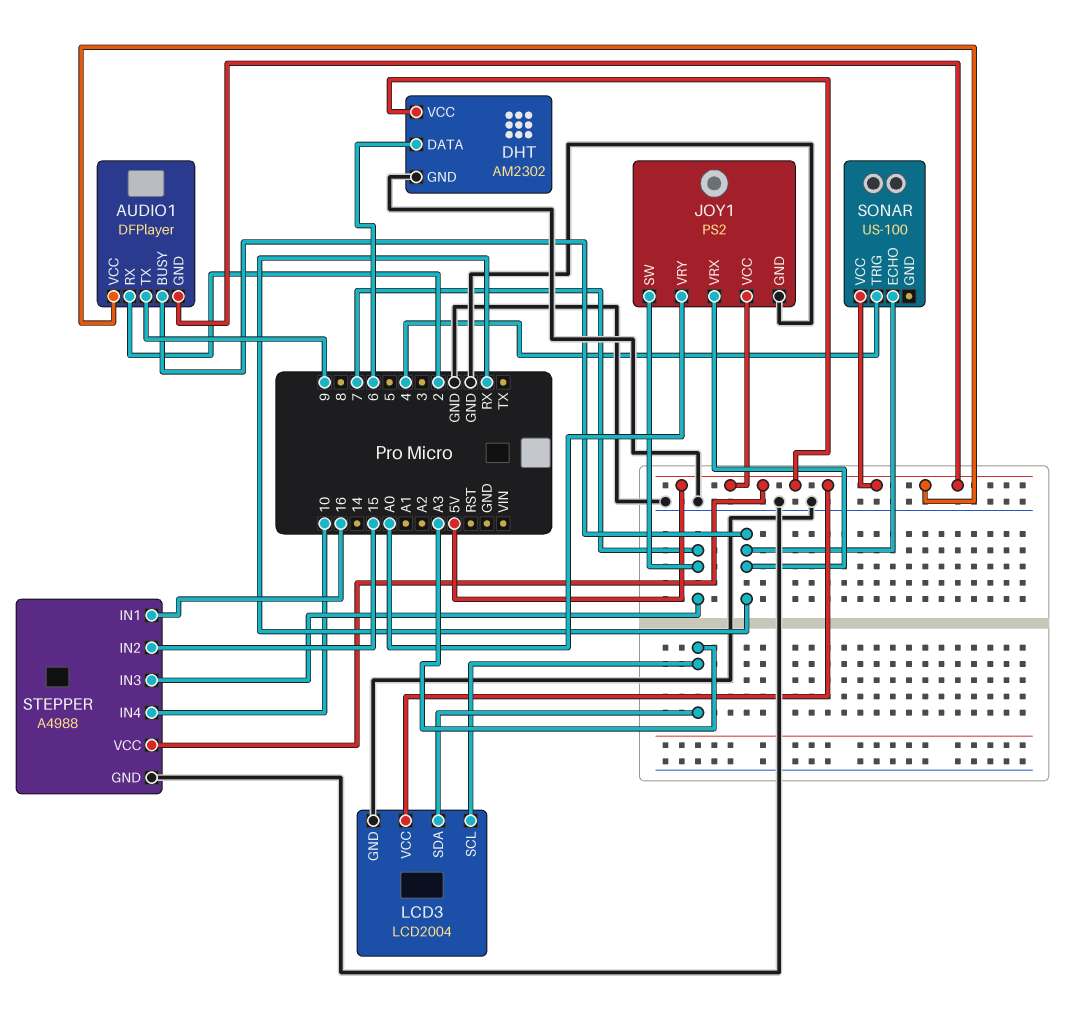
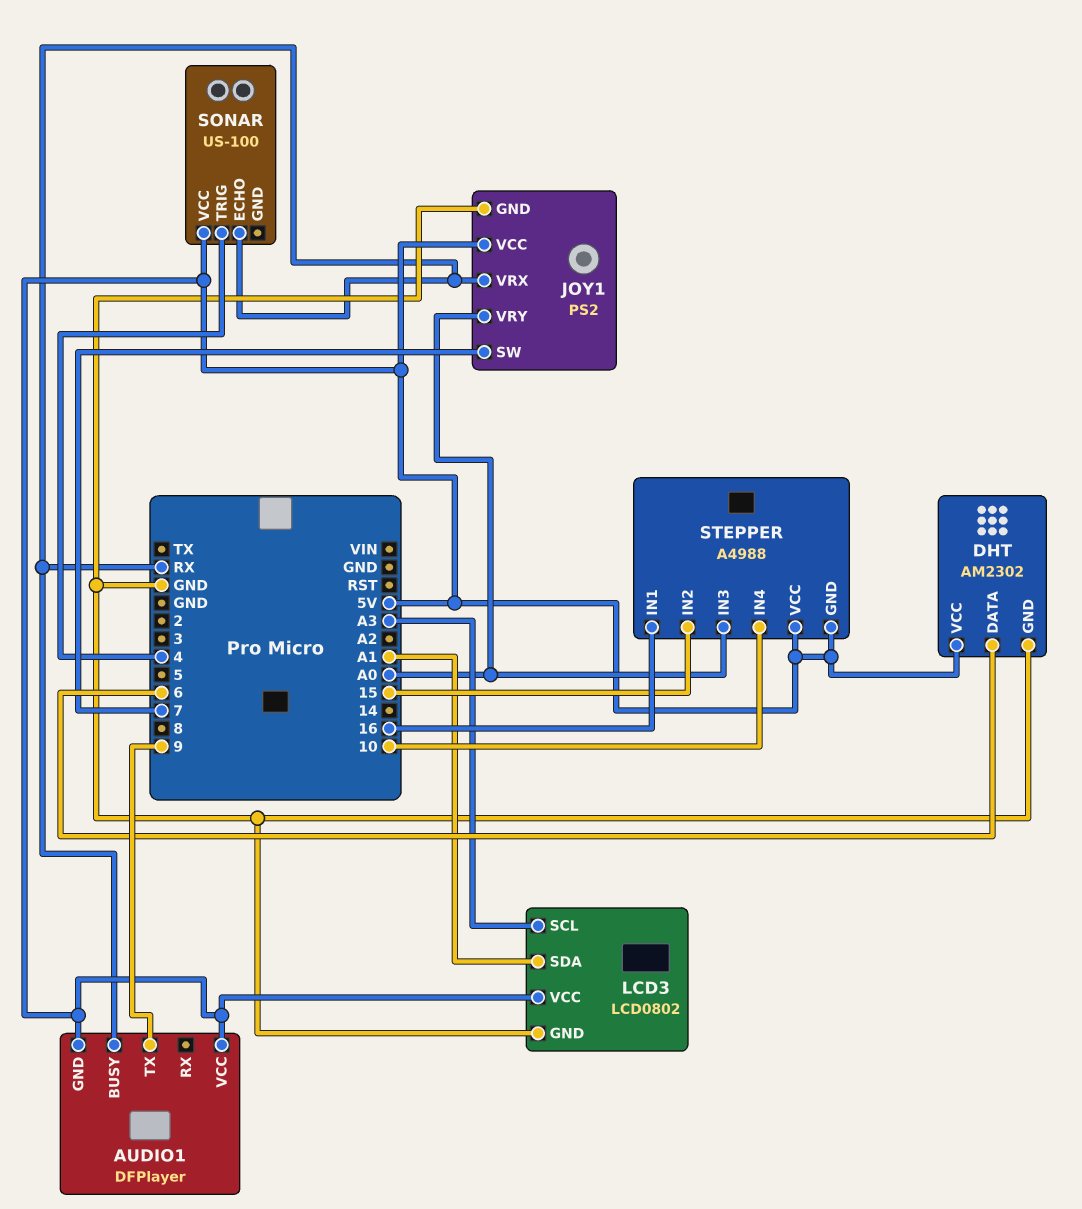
AUDIO1 pin RX: 2 -> none
LCD3: LCD2004 -> LCD0802
LCD3 pin SDA: A3 -> A1
STEPPER pin GND: GND -> 5V
STEPPER pin IN3: 7 -> A0

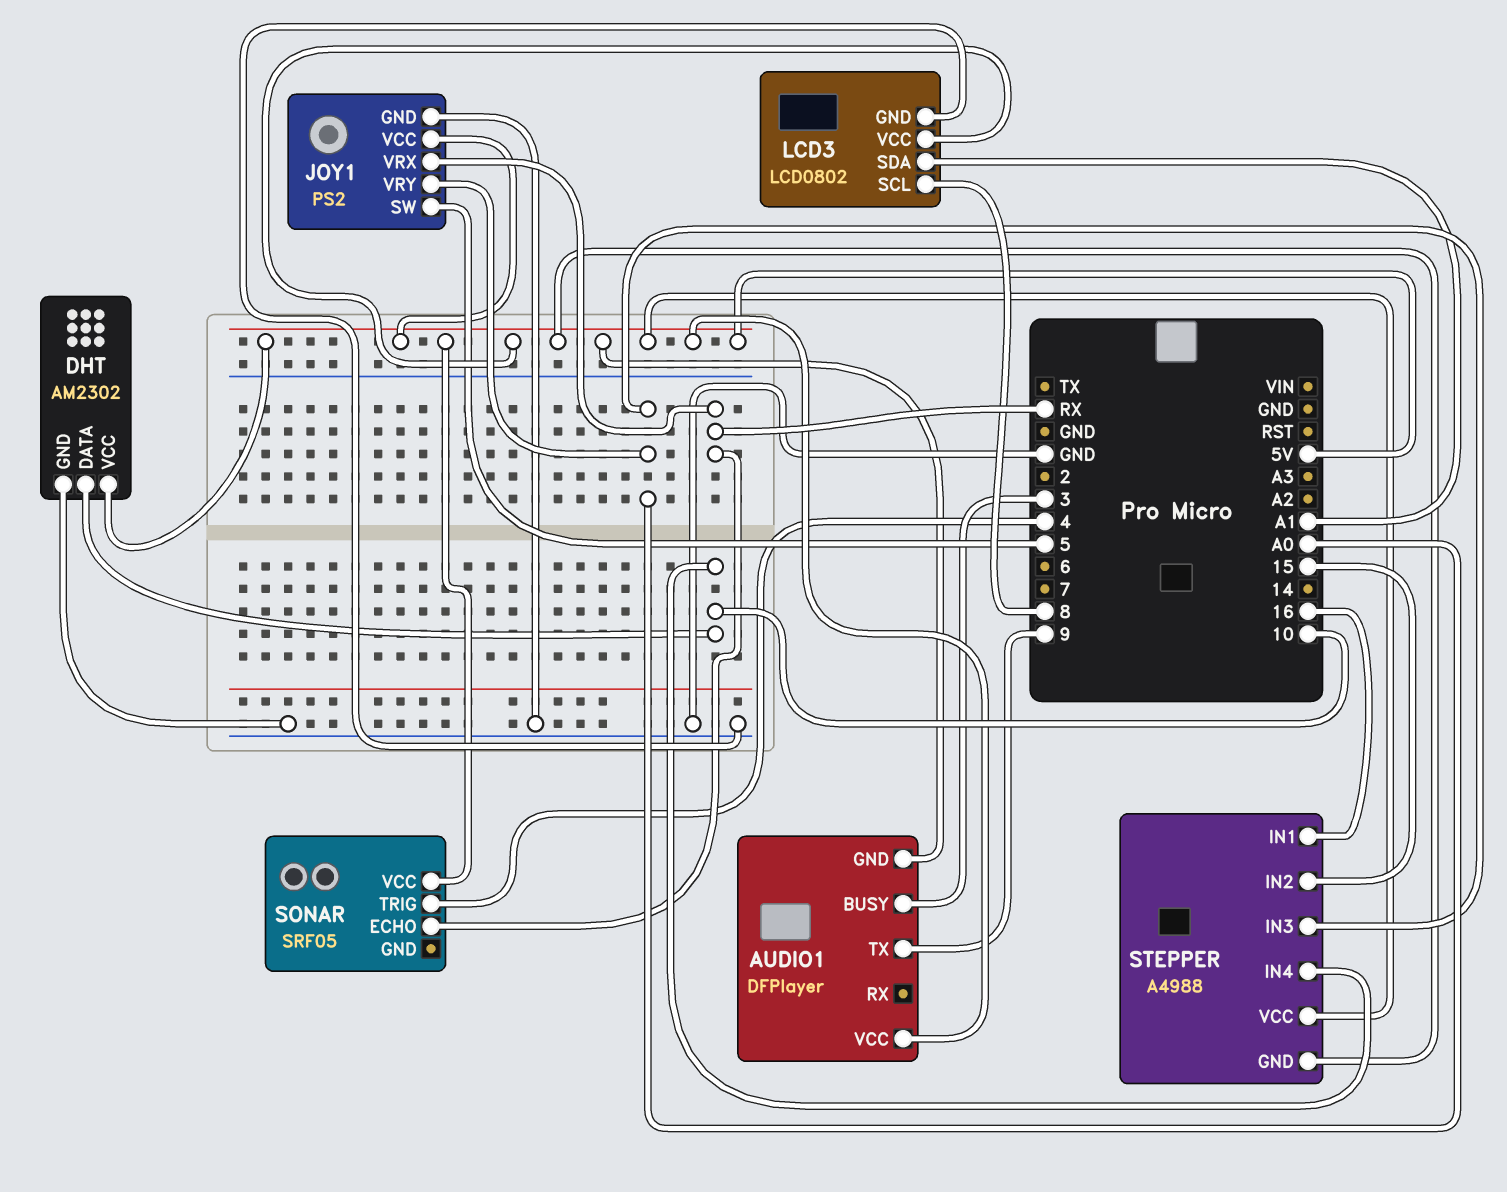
AUDIO1 pin BUSY: RX -> 3
DHT pin DATA: 6 -> 10
JOY1 pin SW: 7 -> 5
LCD3 pin SCL: A3 -> 8
SONAR: US-100 -> SRF05

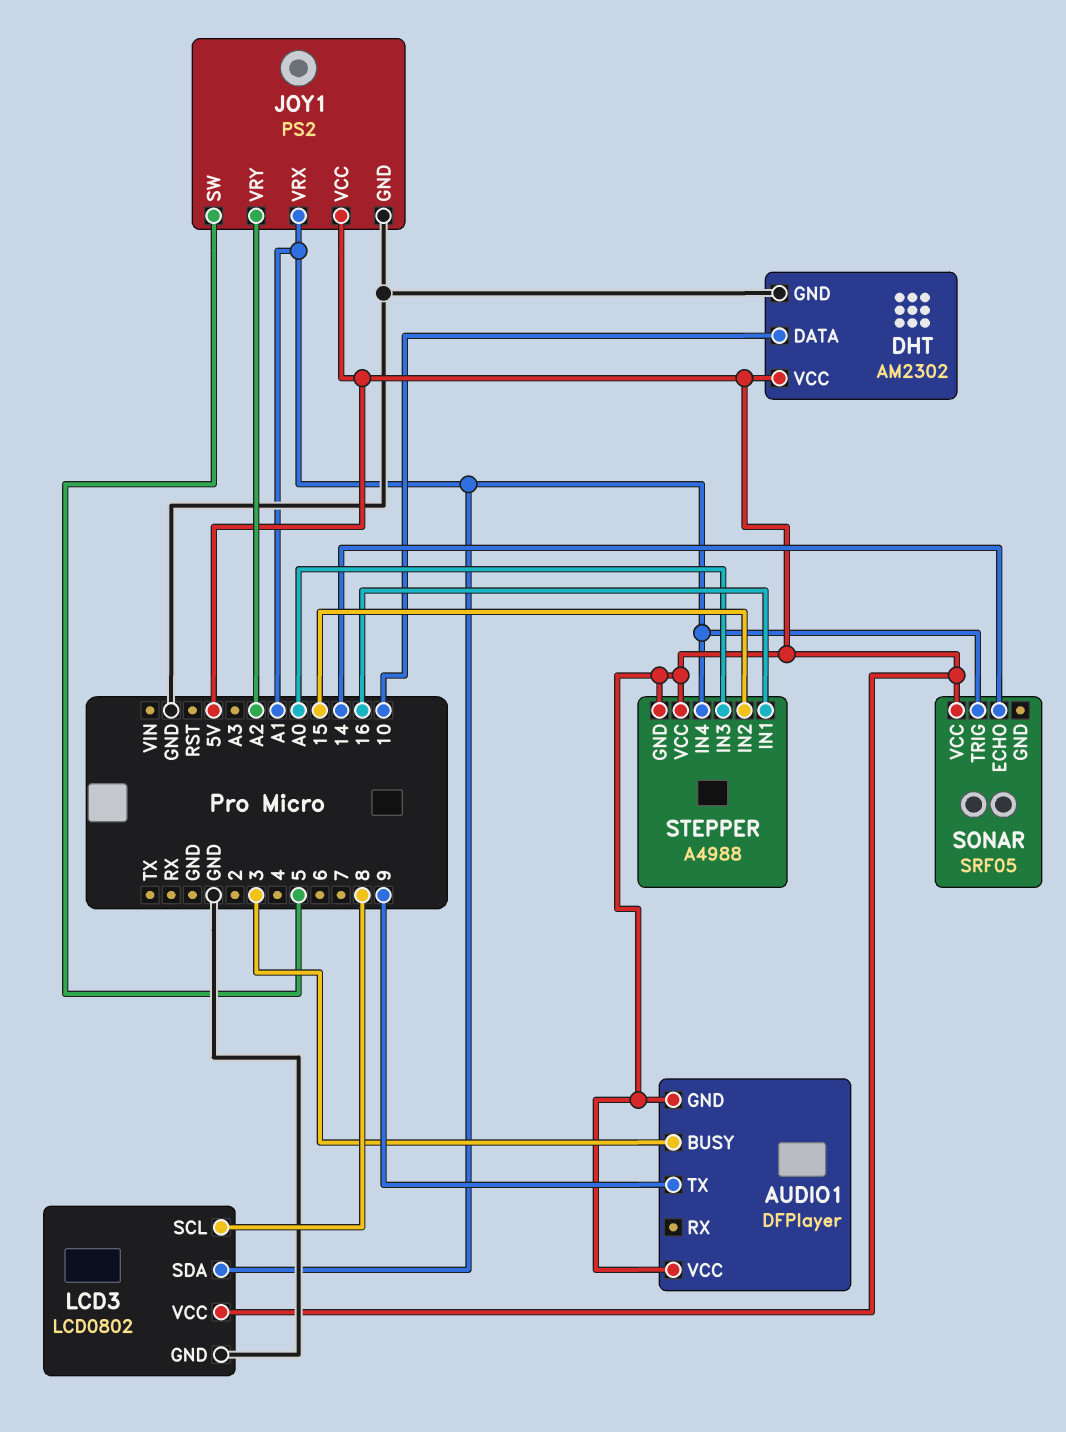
JOY1 pin VRX: RX -> A1
JOY1 pin VRY: A0 -> A2
SONAR pin ECHO: RX -> 14
SONAR pin TRIG: 4 -> A1
STEPPER pin IN4: 10 -> A1

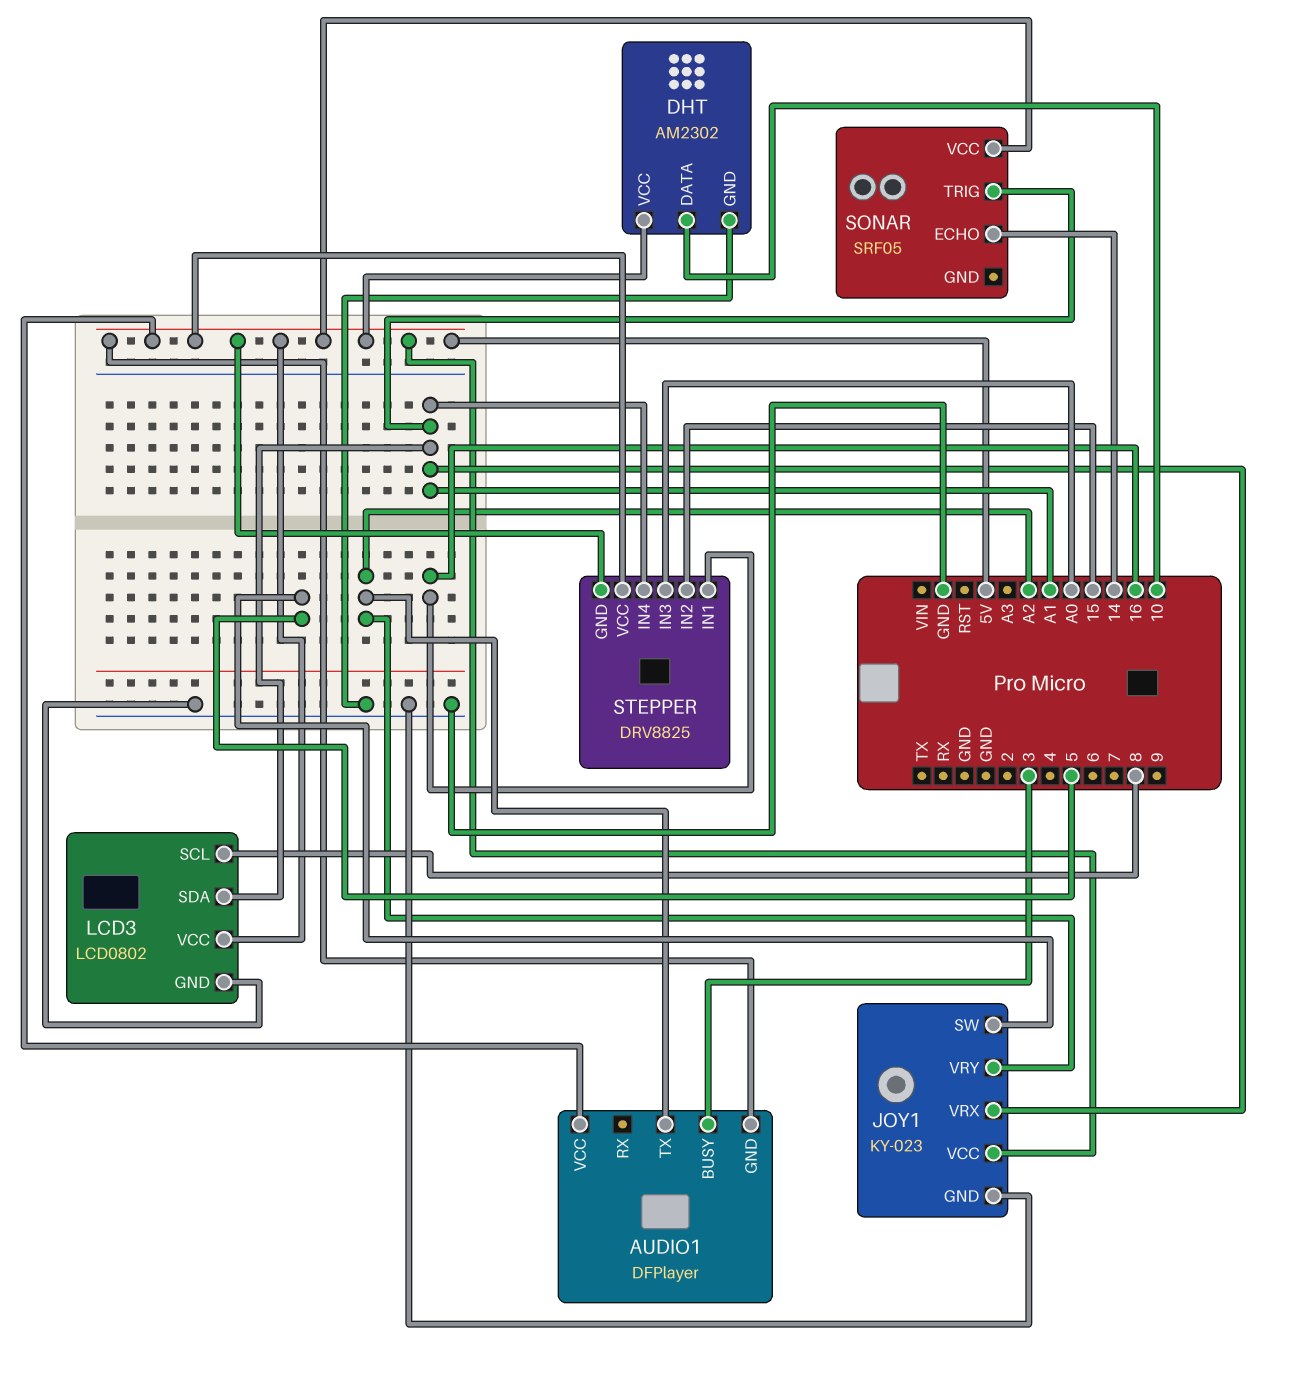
AUDIO1 pin TX: 9 -> A2
JOY1: PS2 -> KY-023
STEPPER: A4988 -> DRV8825

